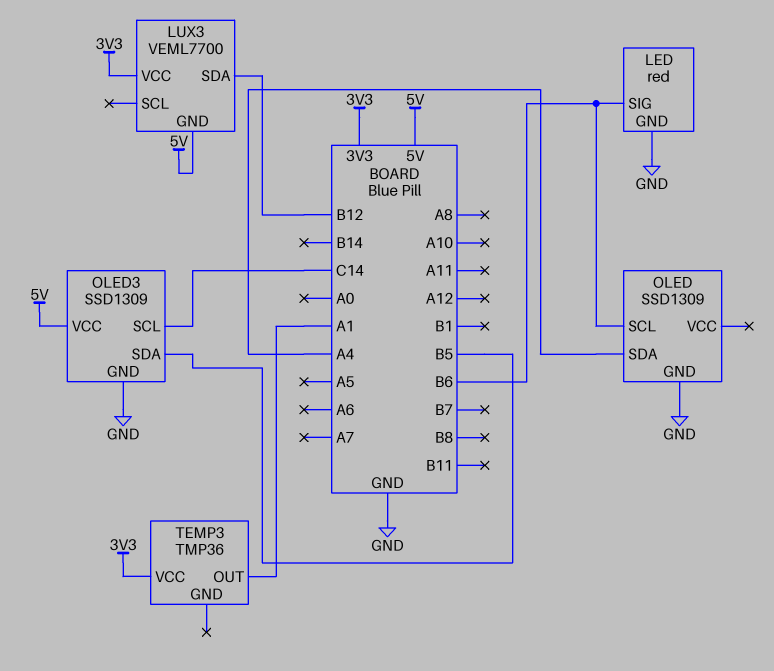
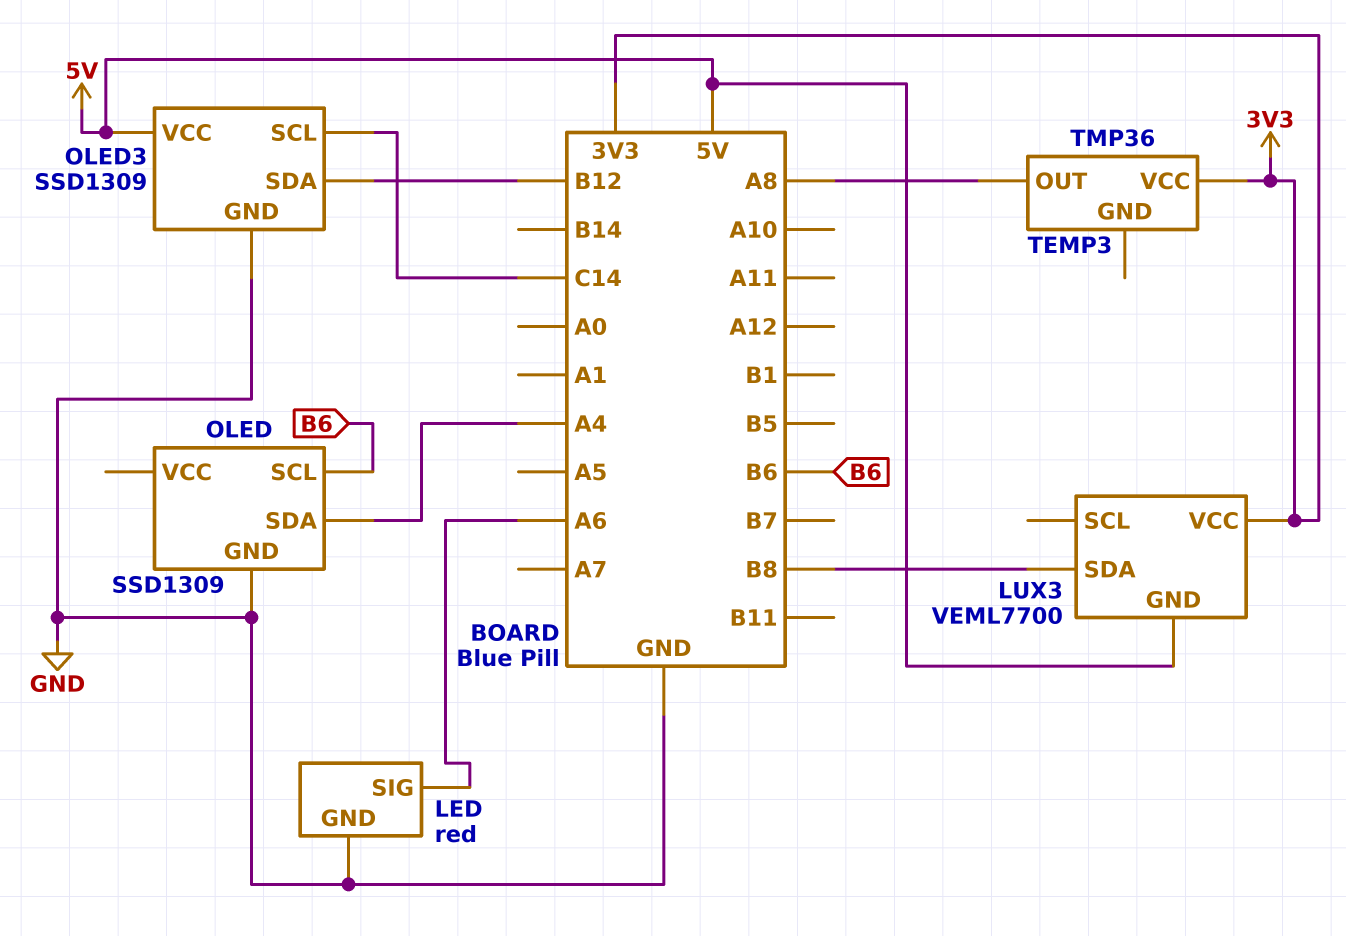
LED pin SIG: B6 -> A6
LUX3 pin SDA: B12 -> B8
OLED3 pin SDA: B5 -> B12
TEMP3 pin OUT: A1 -> A8

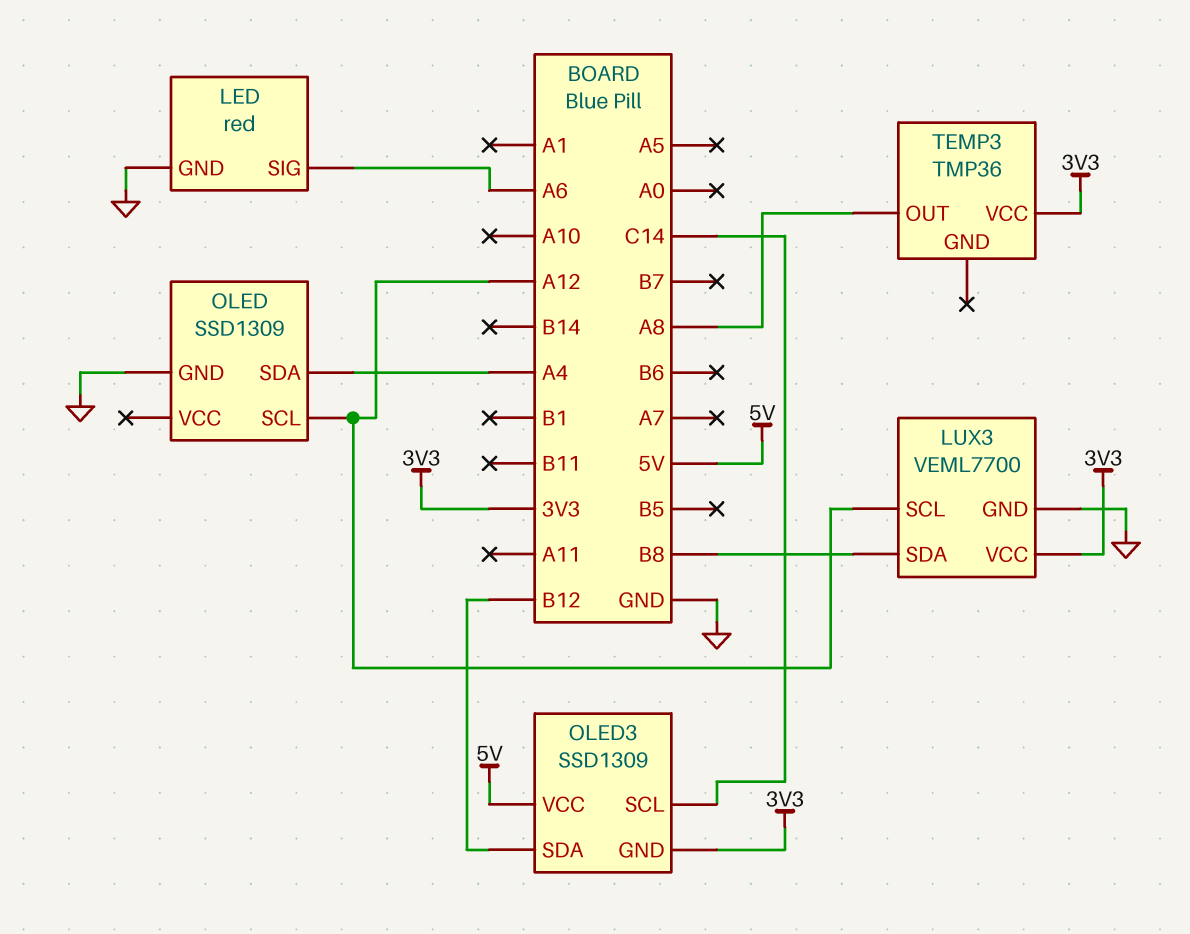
LUX3 pin GND: 5V -> GND
LUX3 pin SCL: none -> A12
OLED pin SCL: B6 -> A12
OLED3 pin GND: GND -> 3V3

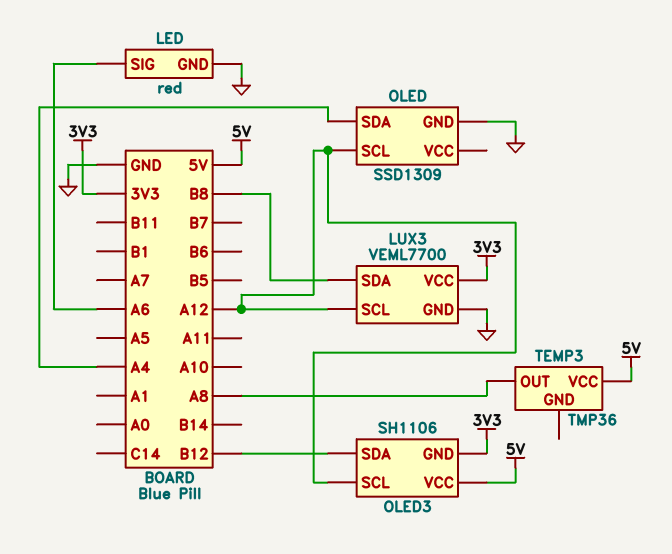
OLED3: SSD1309 -> SH1106
OLED3 pin SCL: C14 -> A12
TEMP3 pin VCC: 3V3 -> 5V

